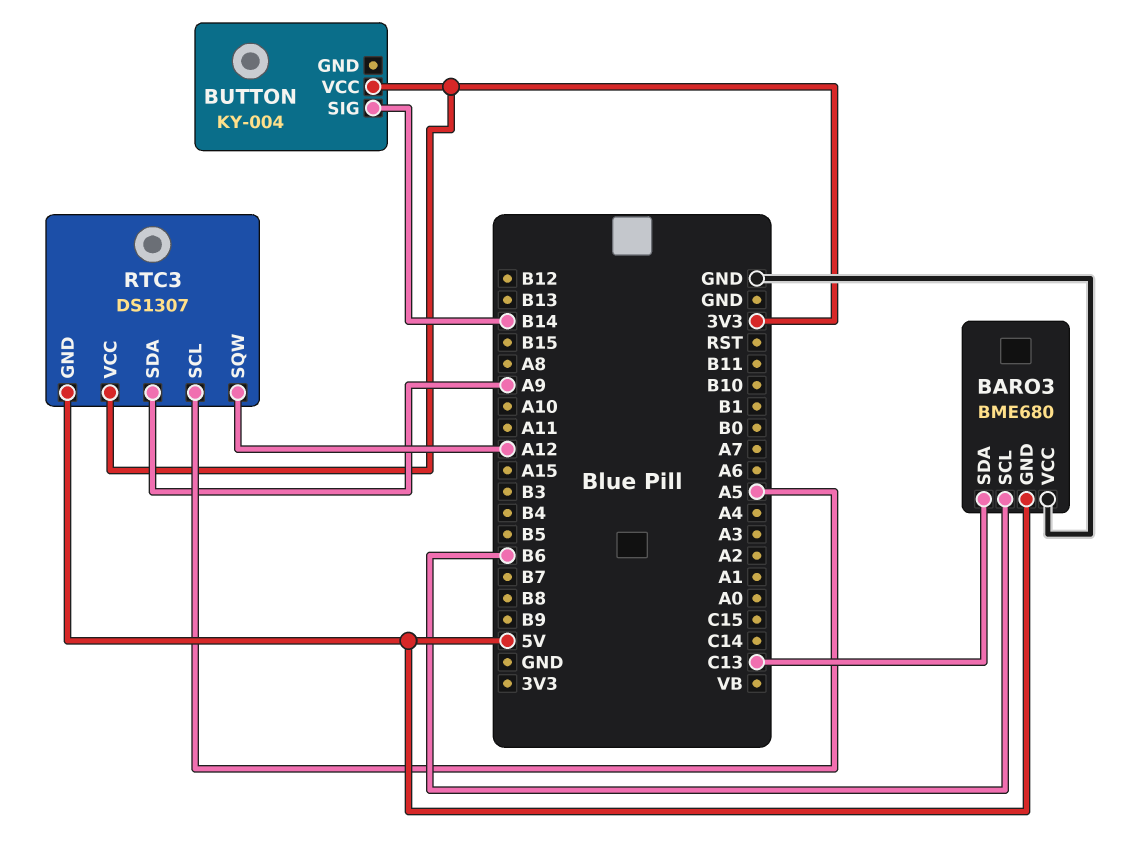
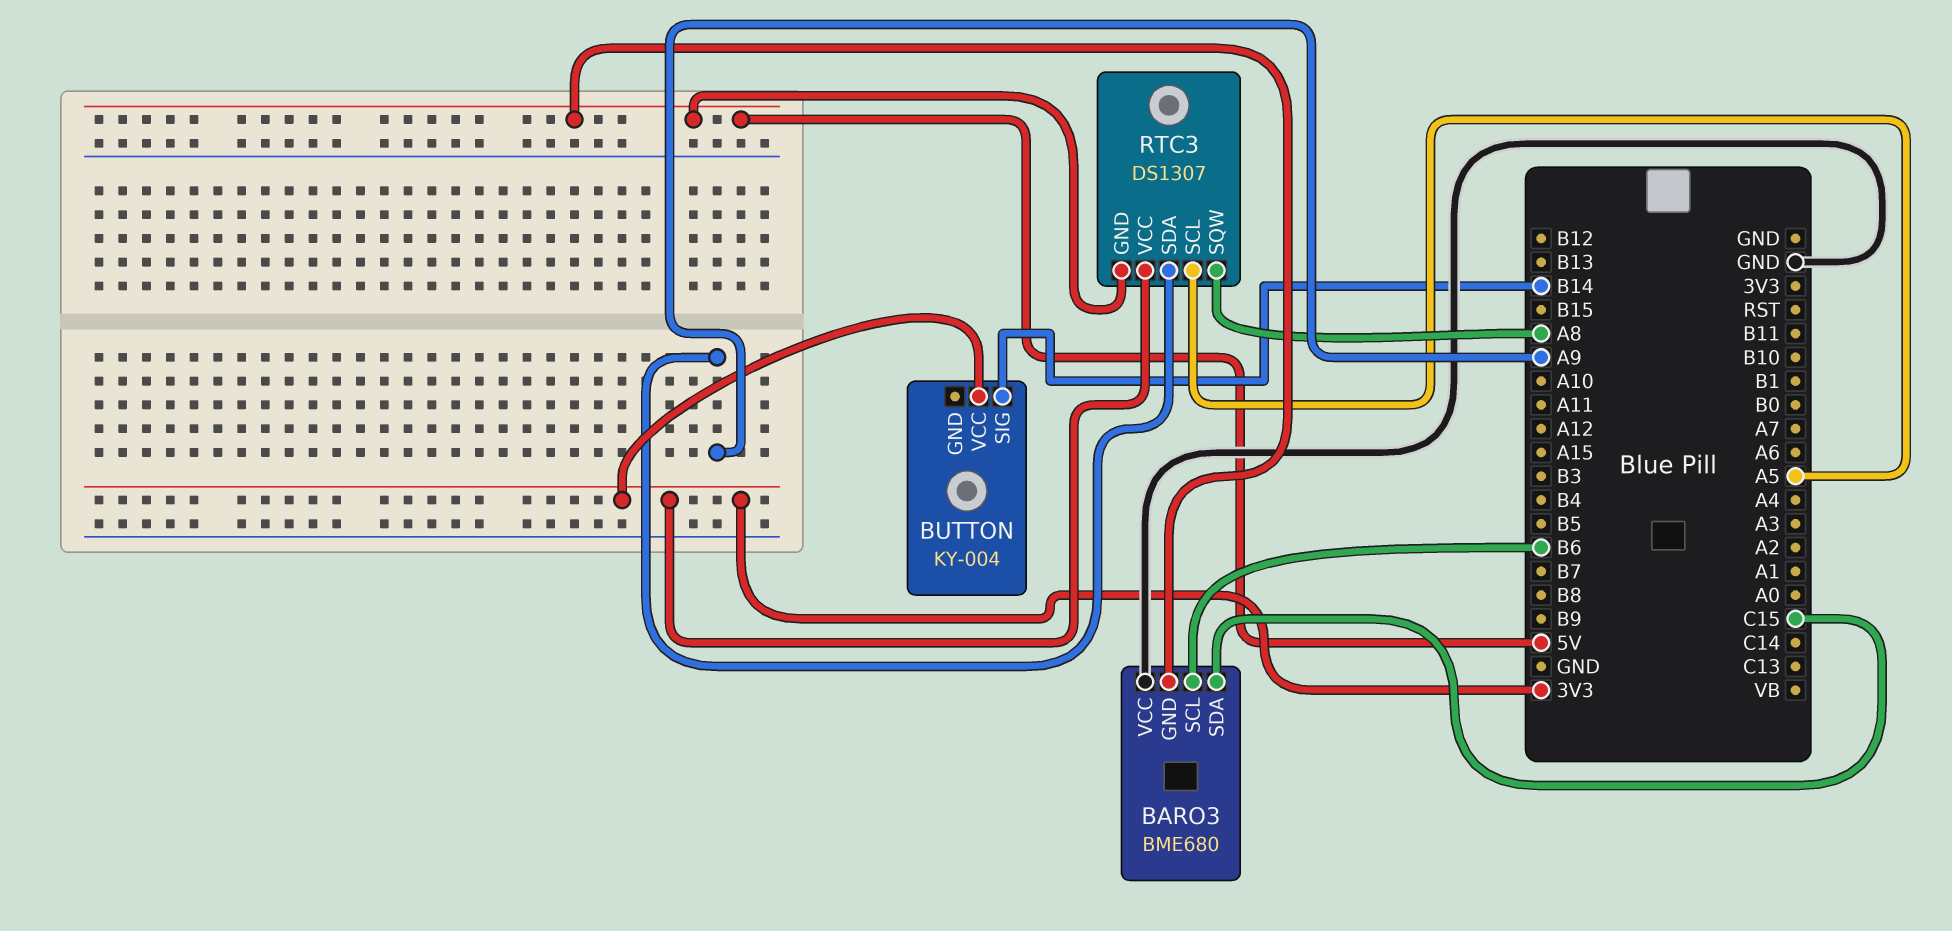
BARO3 pin SDA: C13 -> C15
RTC3 pin SQW: A12 -> A8

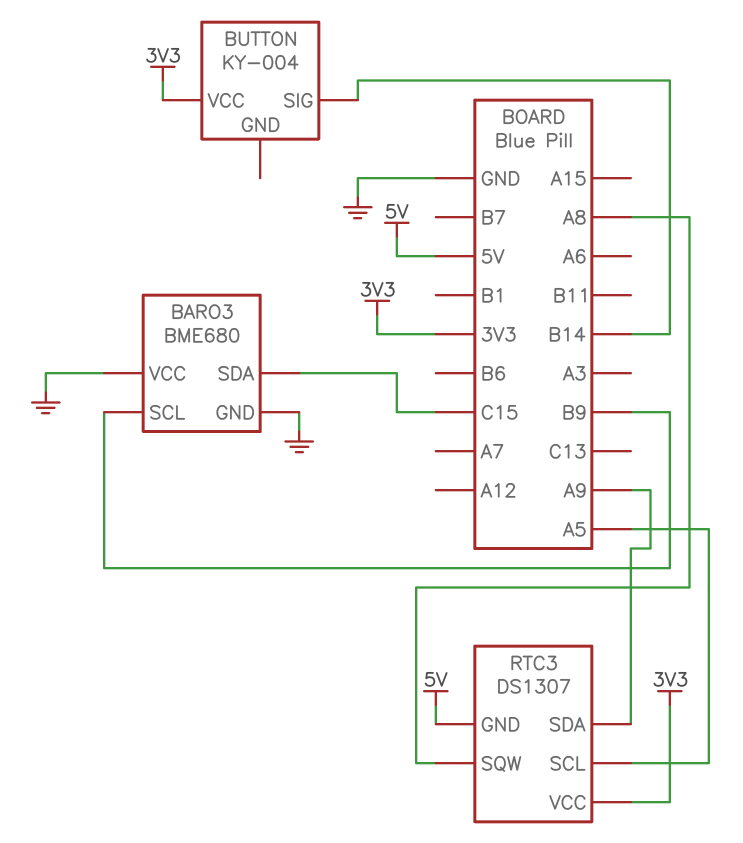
BARO3 pin GND: 5V -> GND
BARO3 pin SCL: B6 -> B9

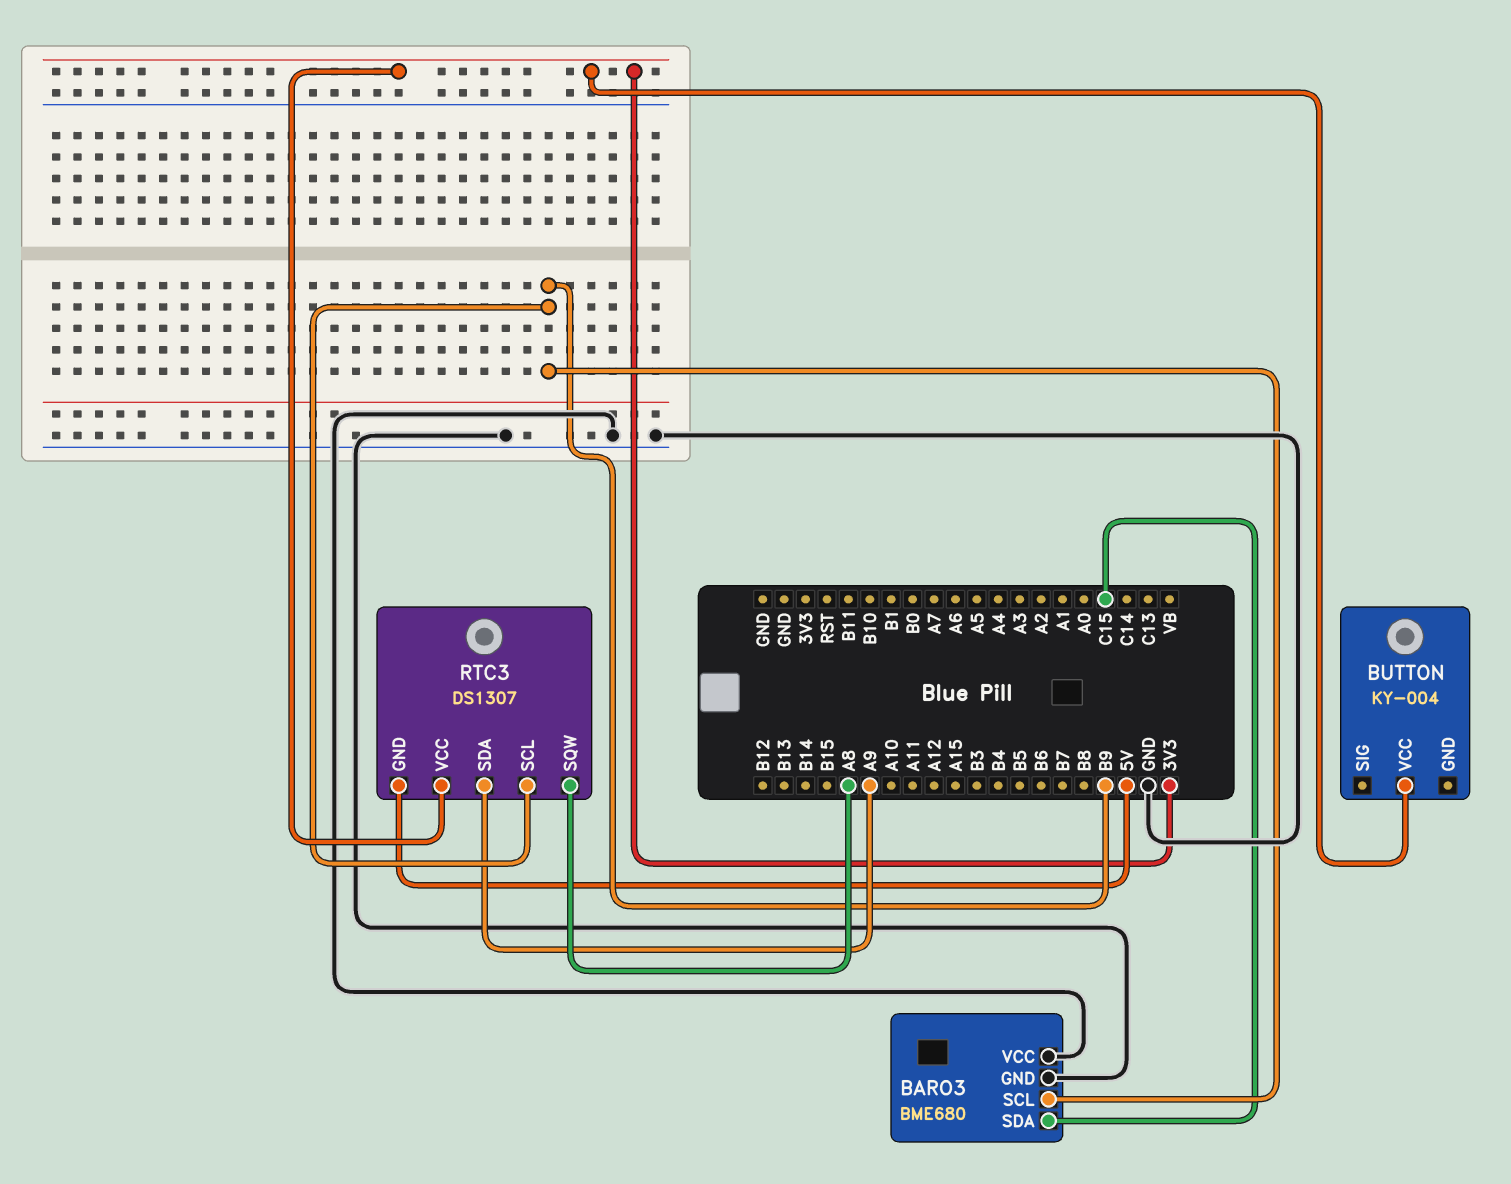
BUTTON pin SIG: B14 -> none
RTC3 pin SCL: A5 -> B9

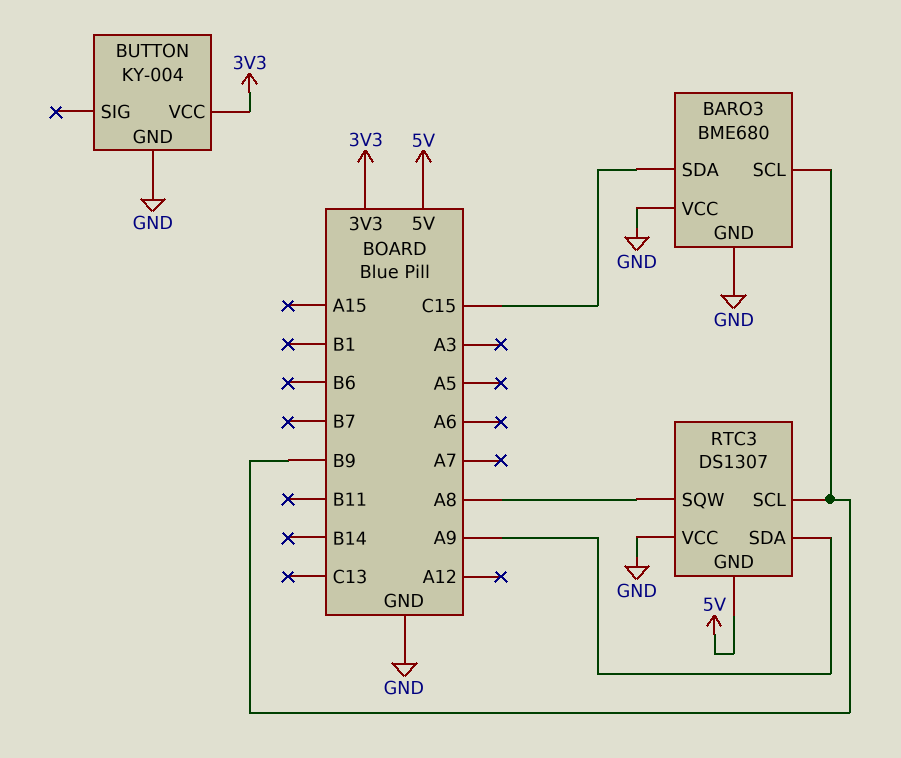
BUTTON pin GND: none -> GND
RTC3 pin VCC: 3V3 -> GND

